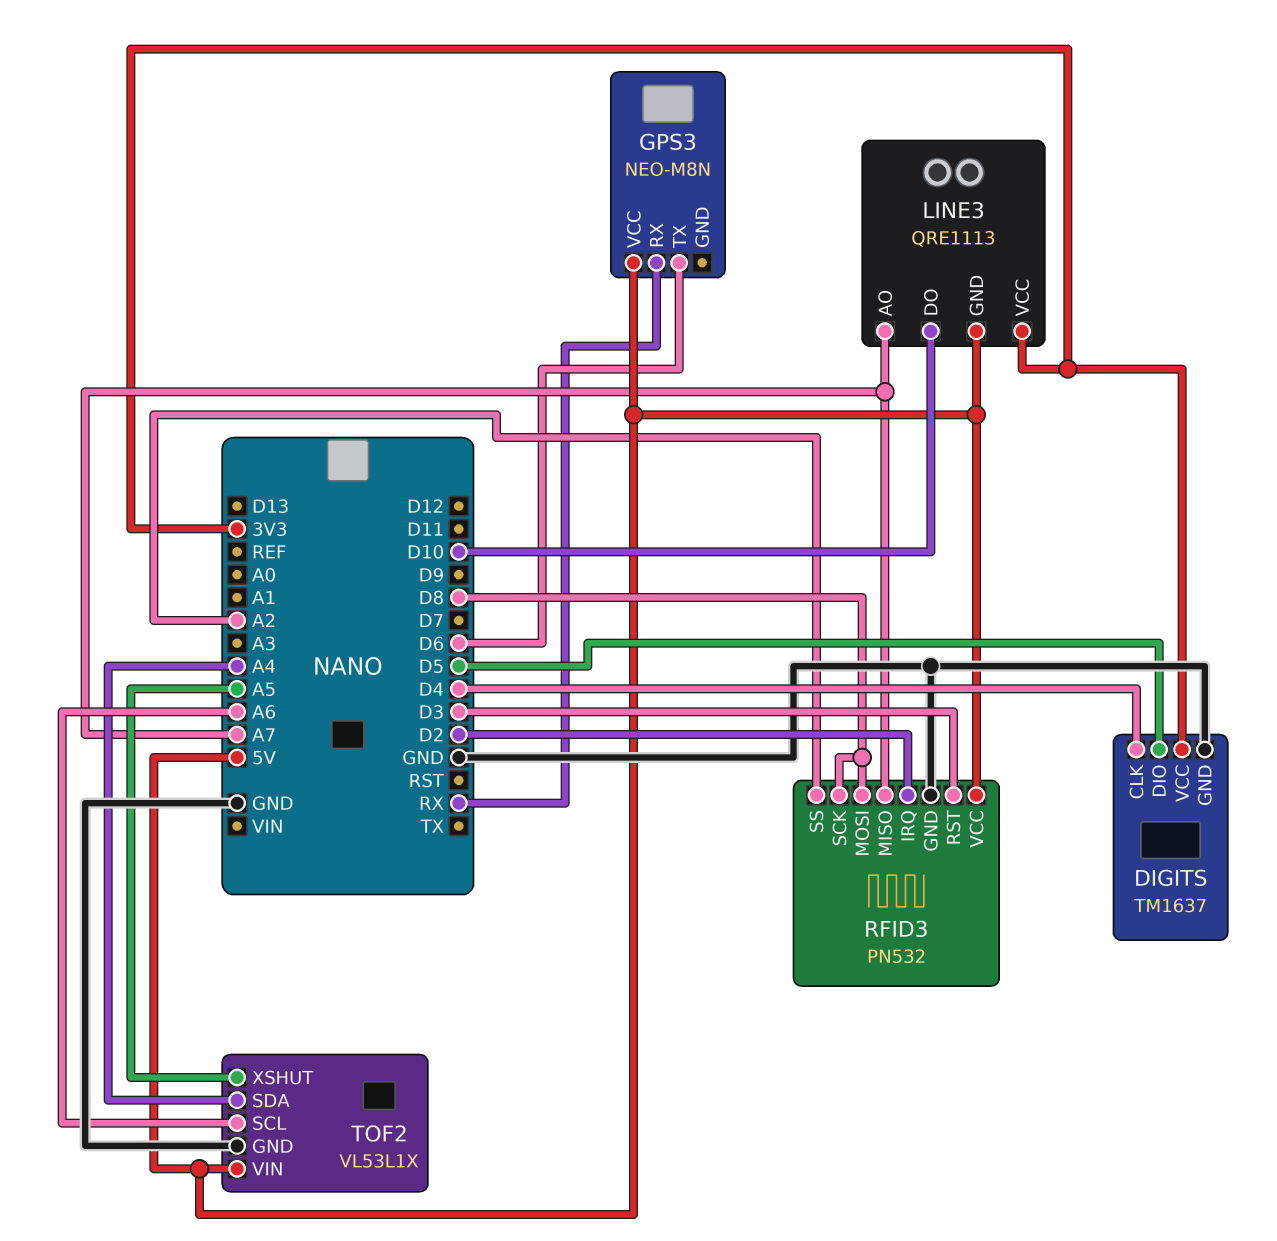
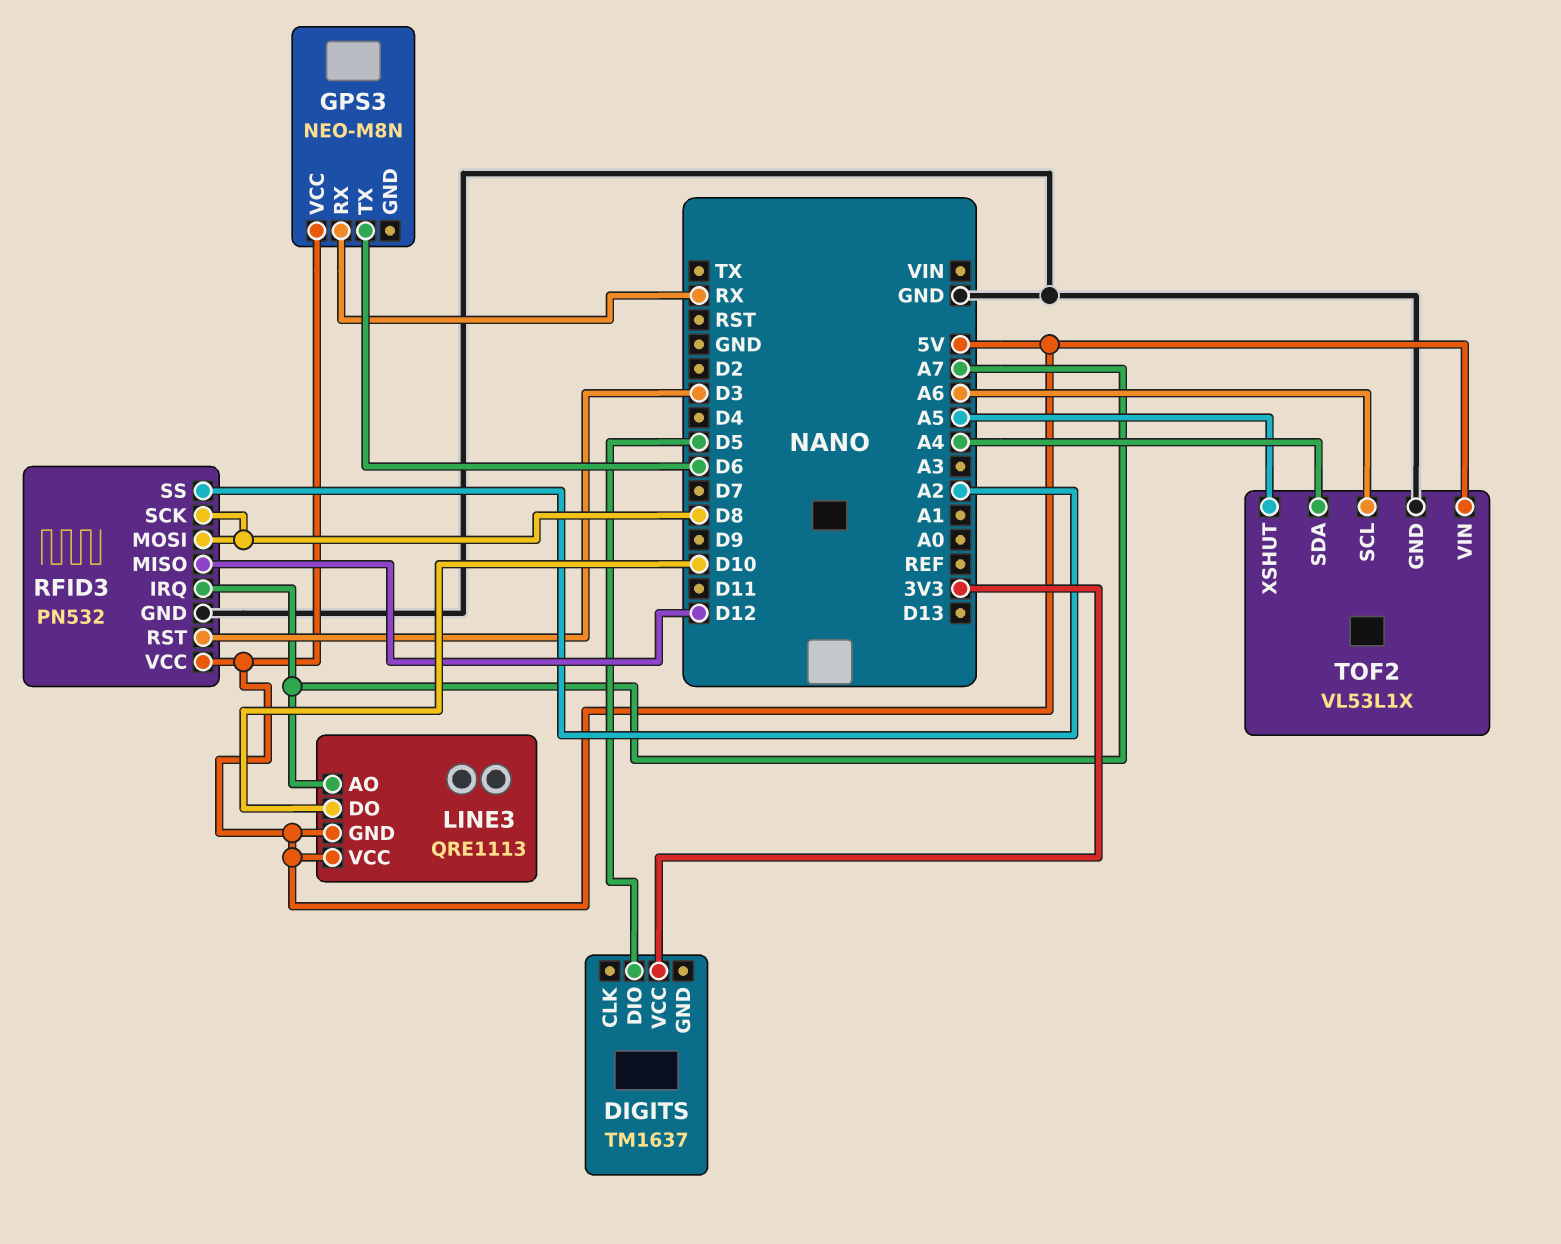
DIGITS pin CLK: D4 -> none
DIGITS pin GND: GND -> none
LINE3 pin VCC: 3V3 -> 5V
RFID3 pin IRQ: D2 -> A7
RFID3 pin MISO: A7 -> D12

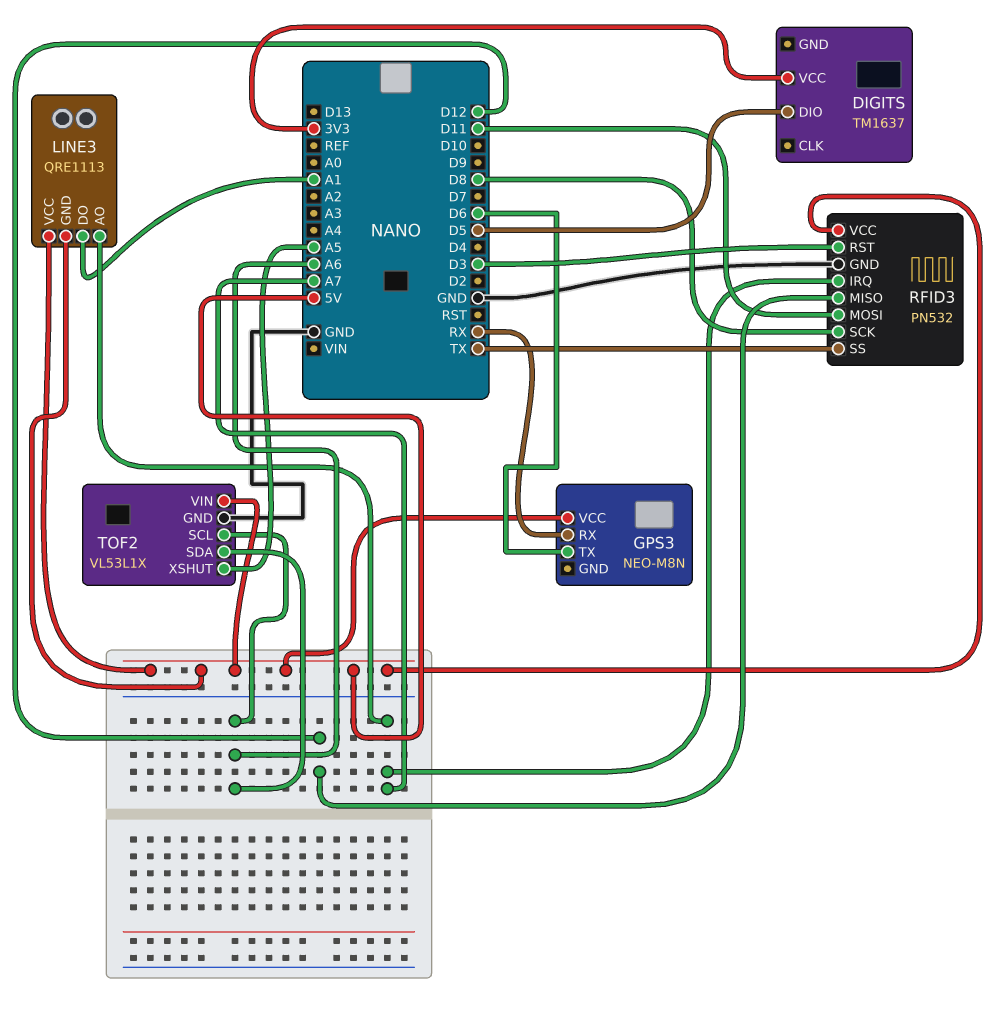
LINE3 pin DO: D10 -> A1
RFID3 pin MOSI: D8 -> D11
RFID3 pin SS: A2 -> TX
TOF2 pin SDA: A4 -> A6

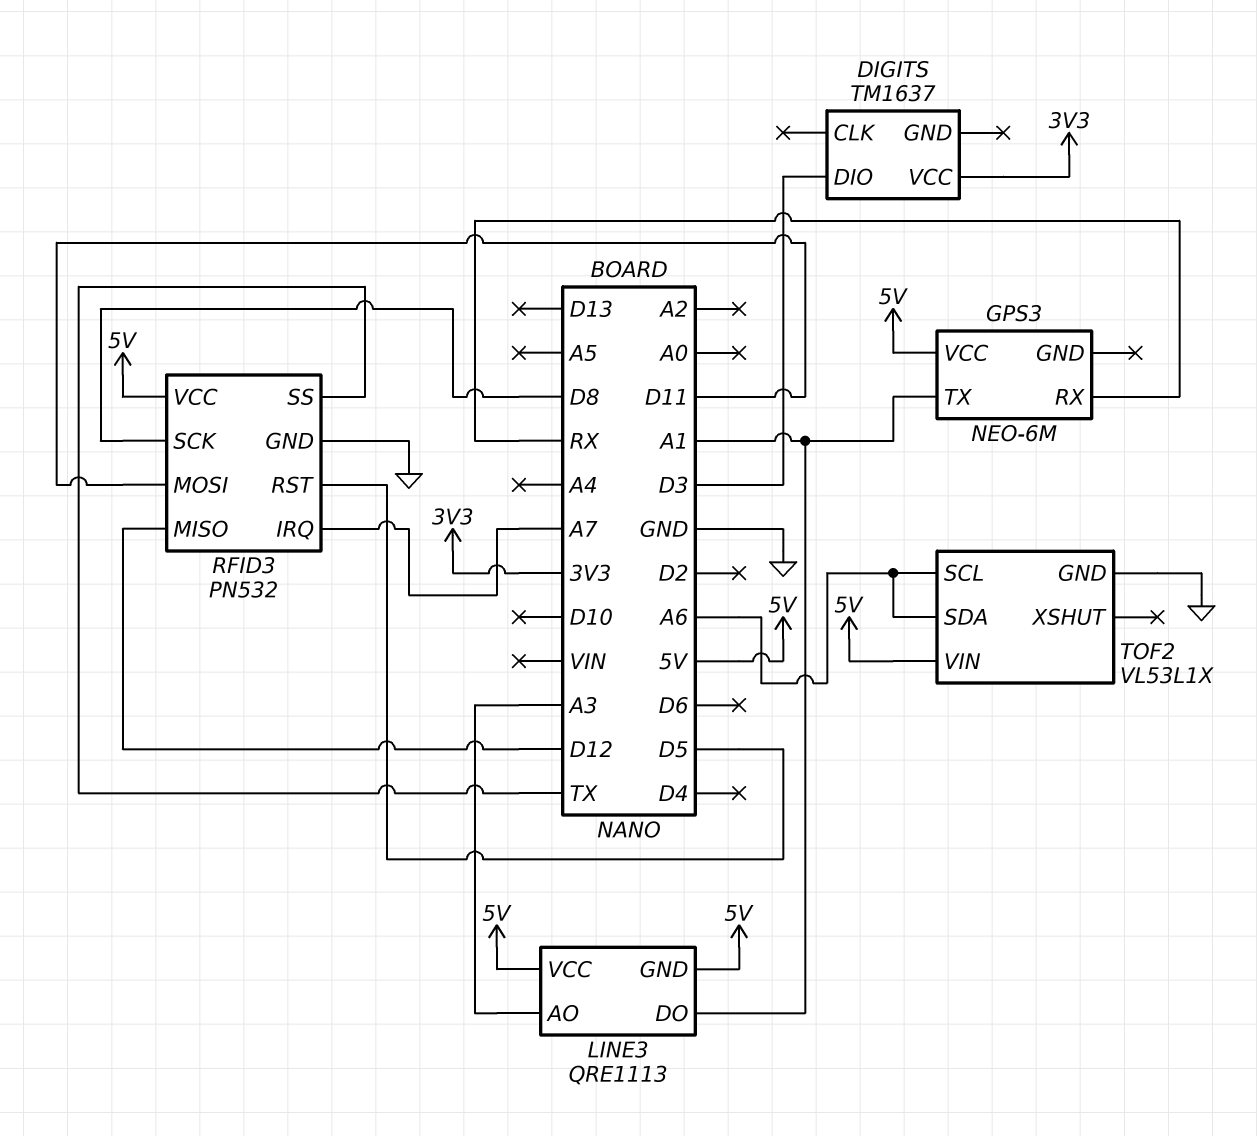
DIGITS pin DIO: D5 -> D3
GPS3: NEO-M8N -> NEO-6M
GPS3 pin TX: D6 -> A1
LINE3 pin AO: A7 -> A3
RFID3 pin RST: D3 -> D5
TOF2 pin XSHUT: A5 -> none

